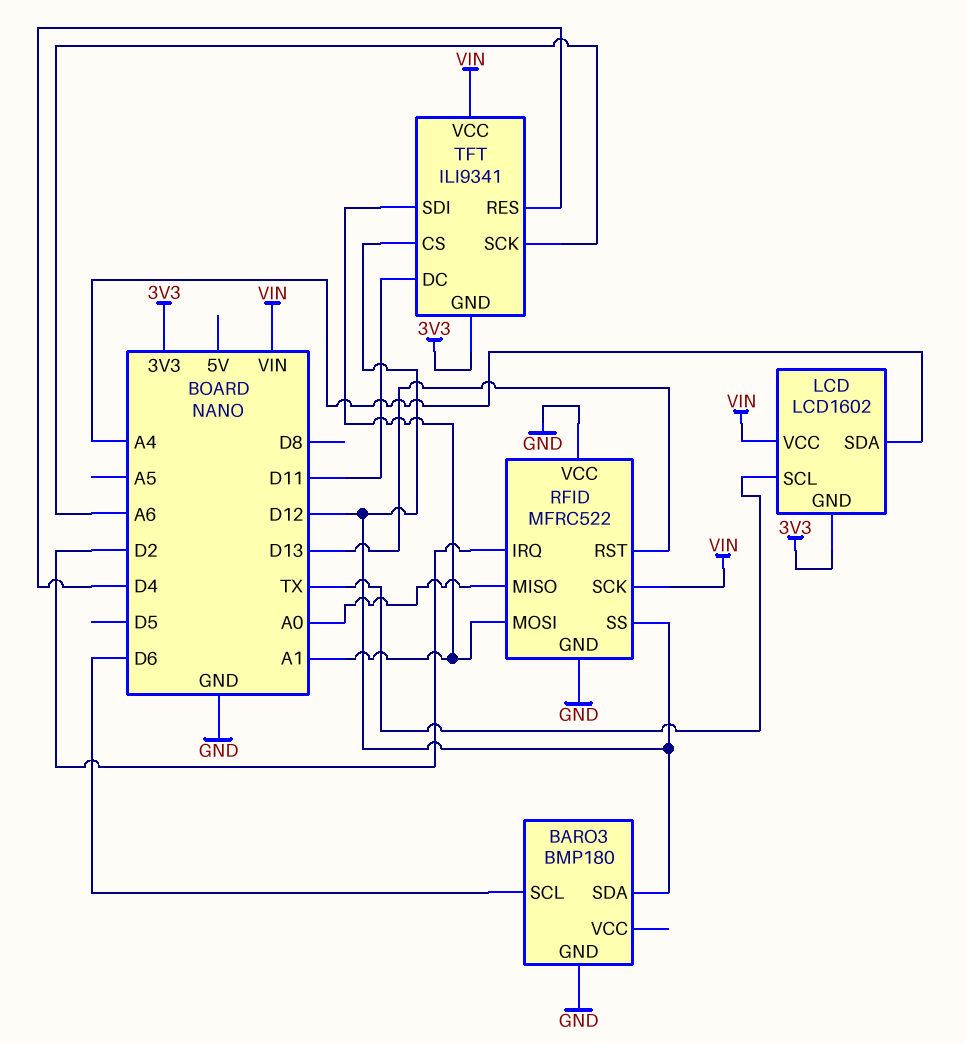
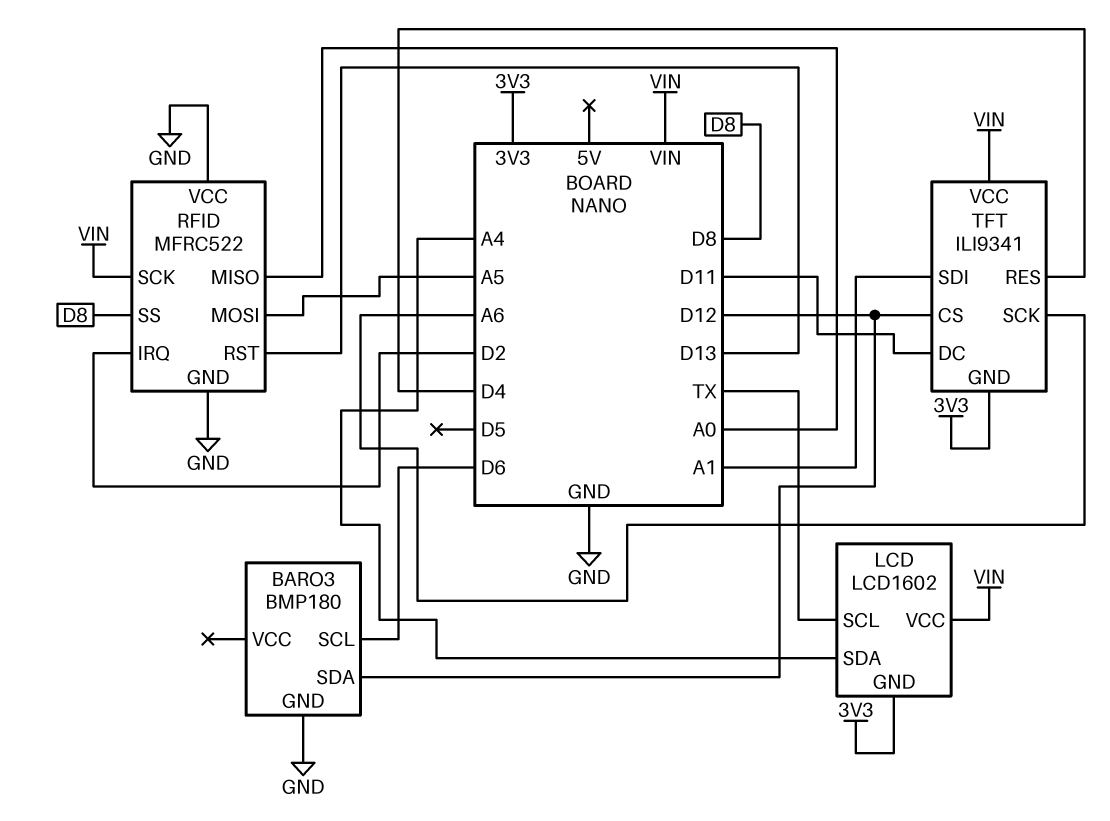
RFID pin MOSI: A1 -> A5
RFID pin SS: D12 -> D8

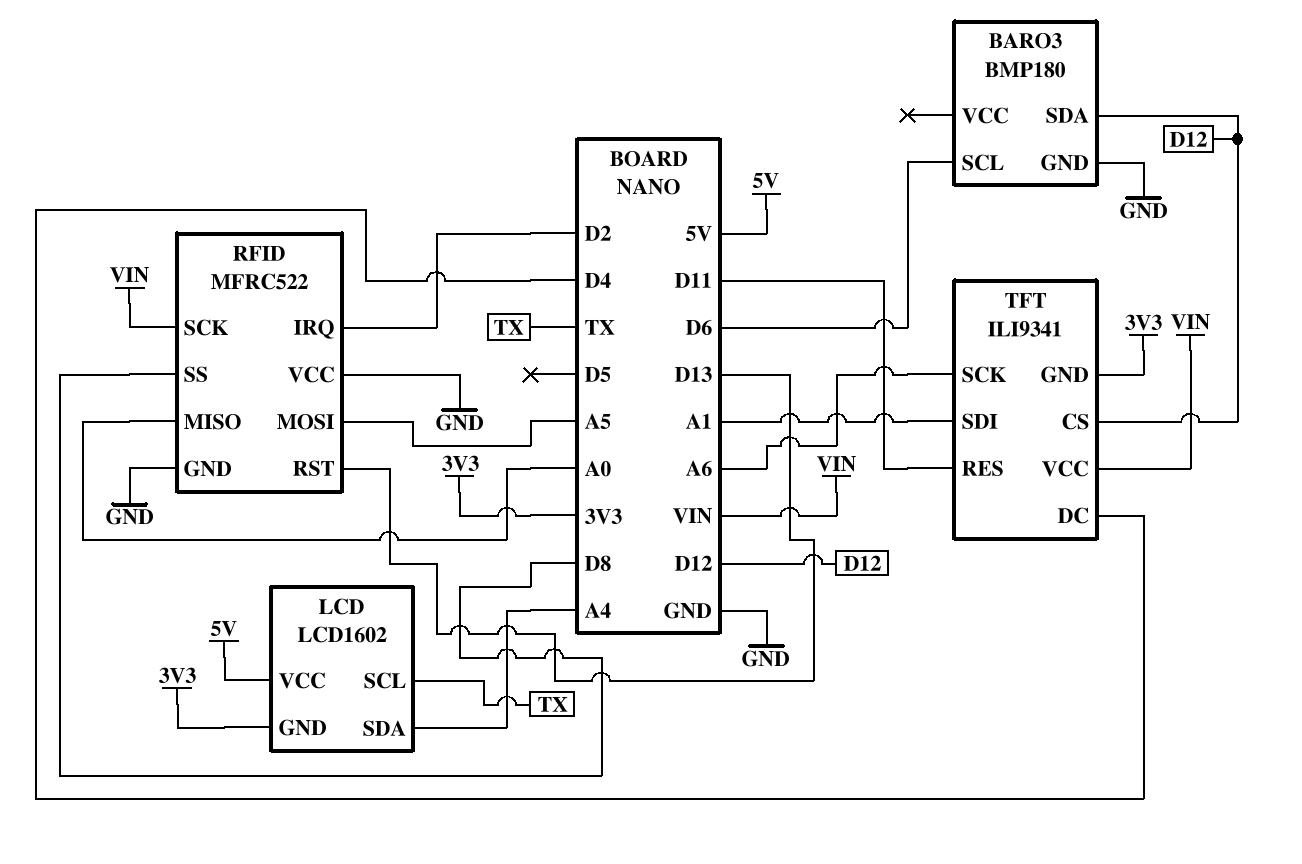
LCD pin VCC: VIN -> 5V
TFT pin DC: D11 -> D4
TFT pin RES: D4 -> D11

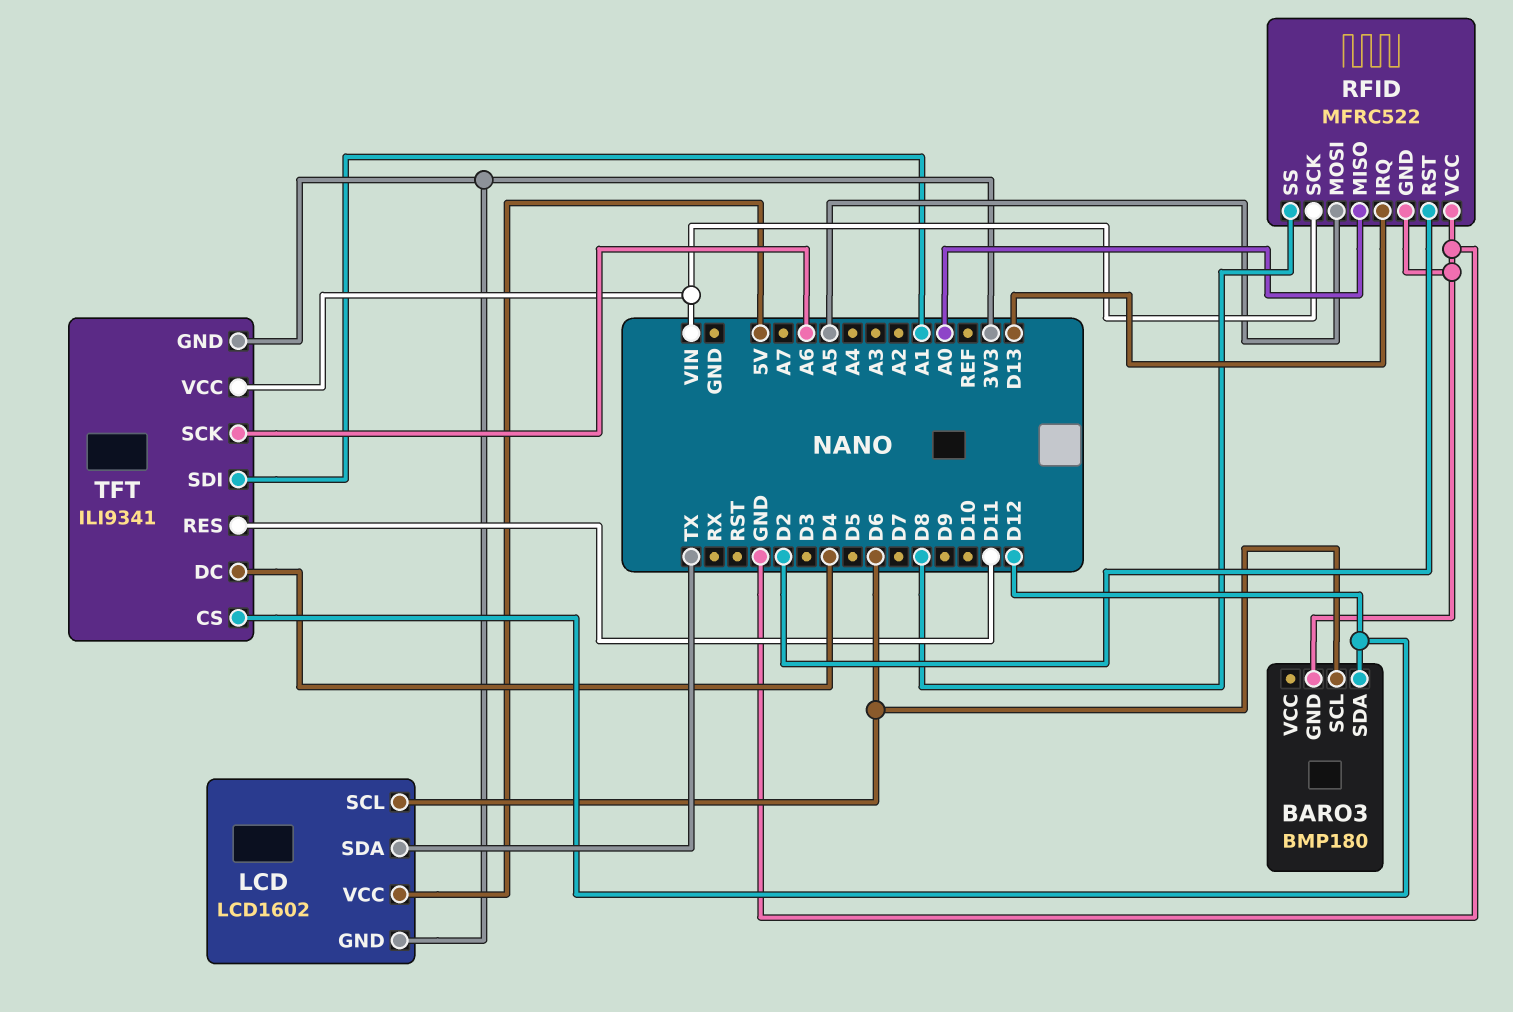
LCD pin SCL: TX -> D6
LCD pin SDA: A4 -> TX
RFID pin IRQ: D2 -> D13
RFID pin RST: D13 -> D2

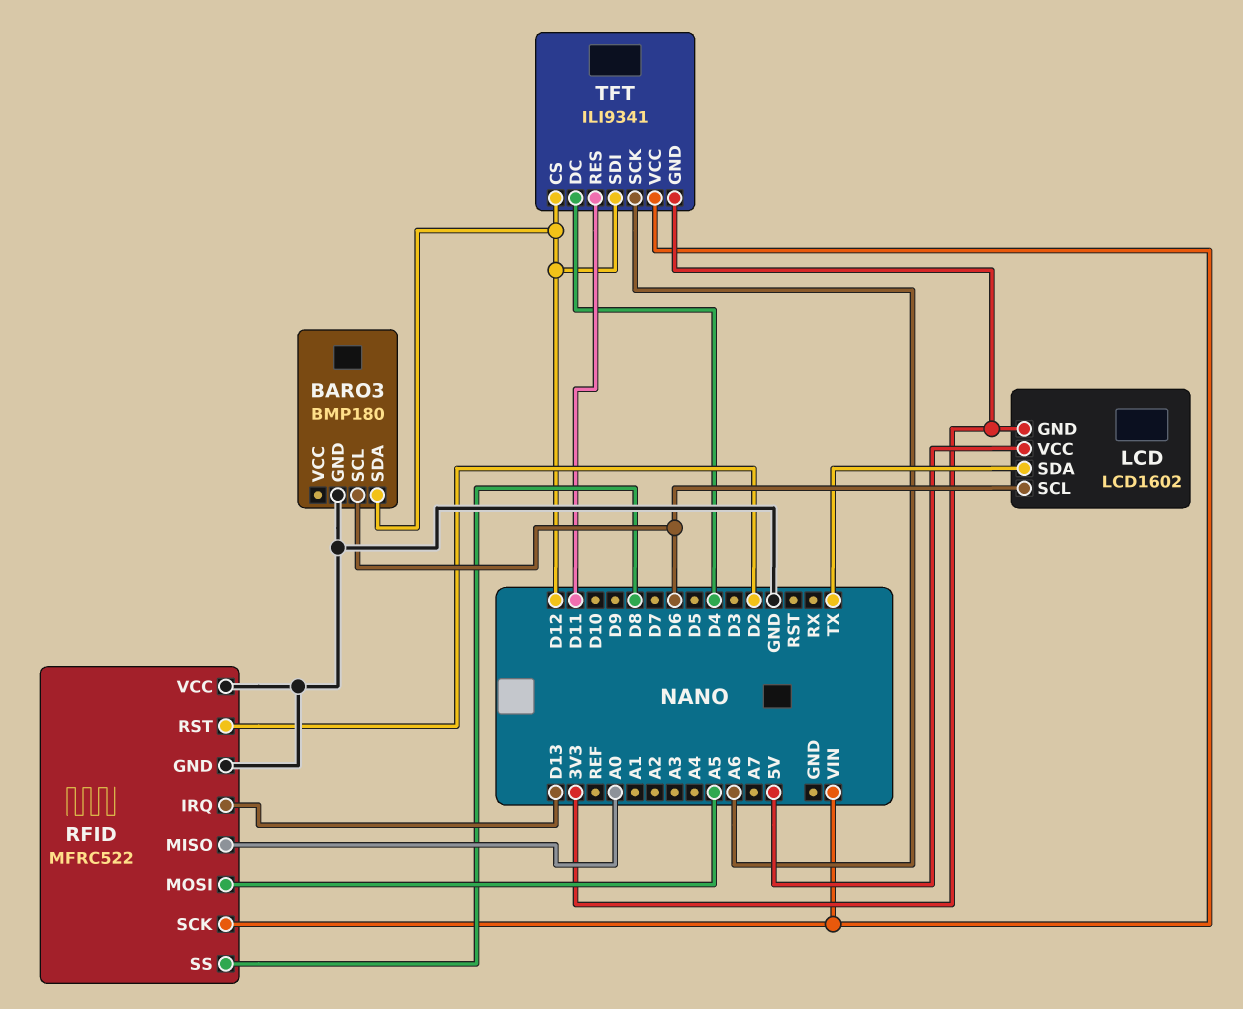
TFT pin SDI: A1 -> D12

